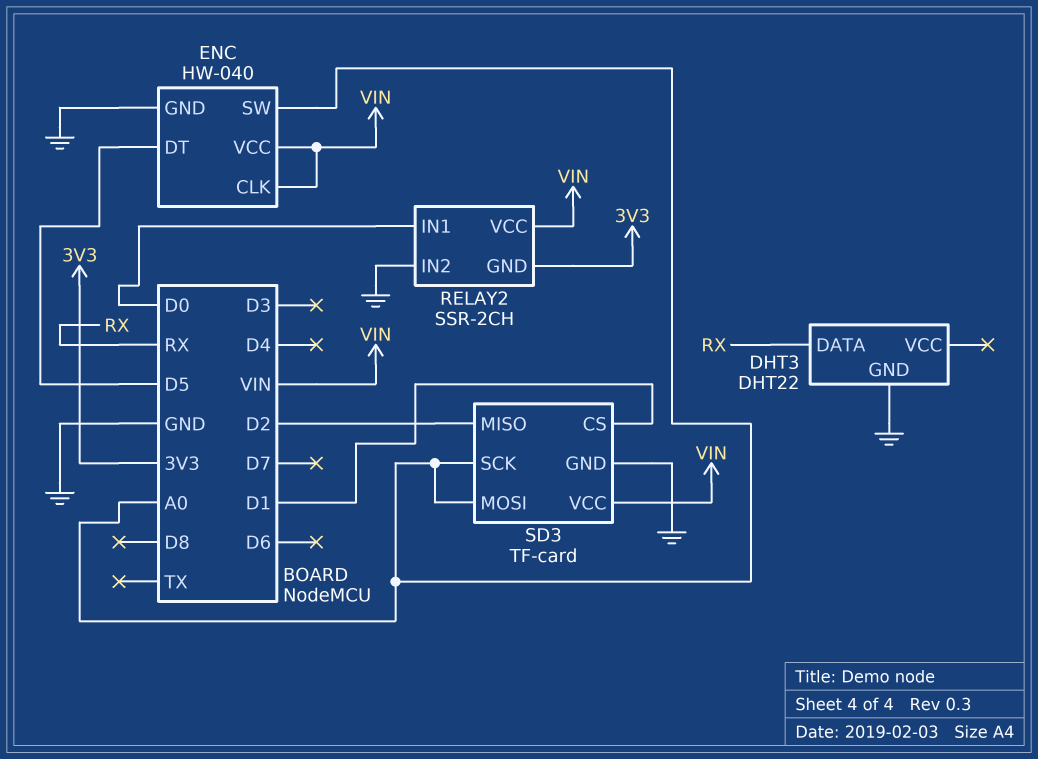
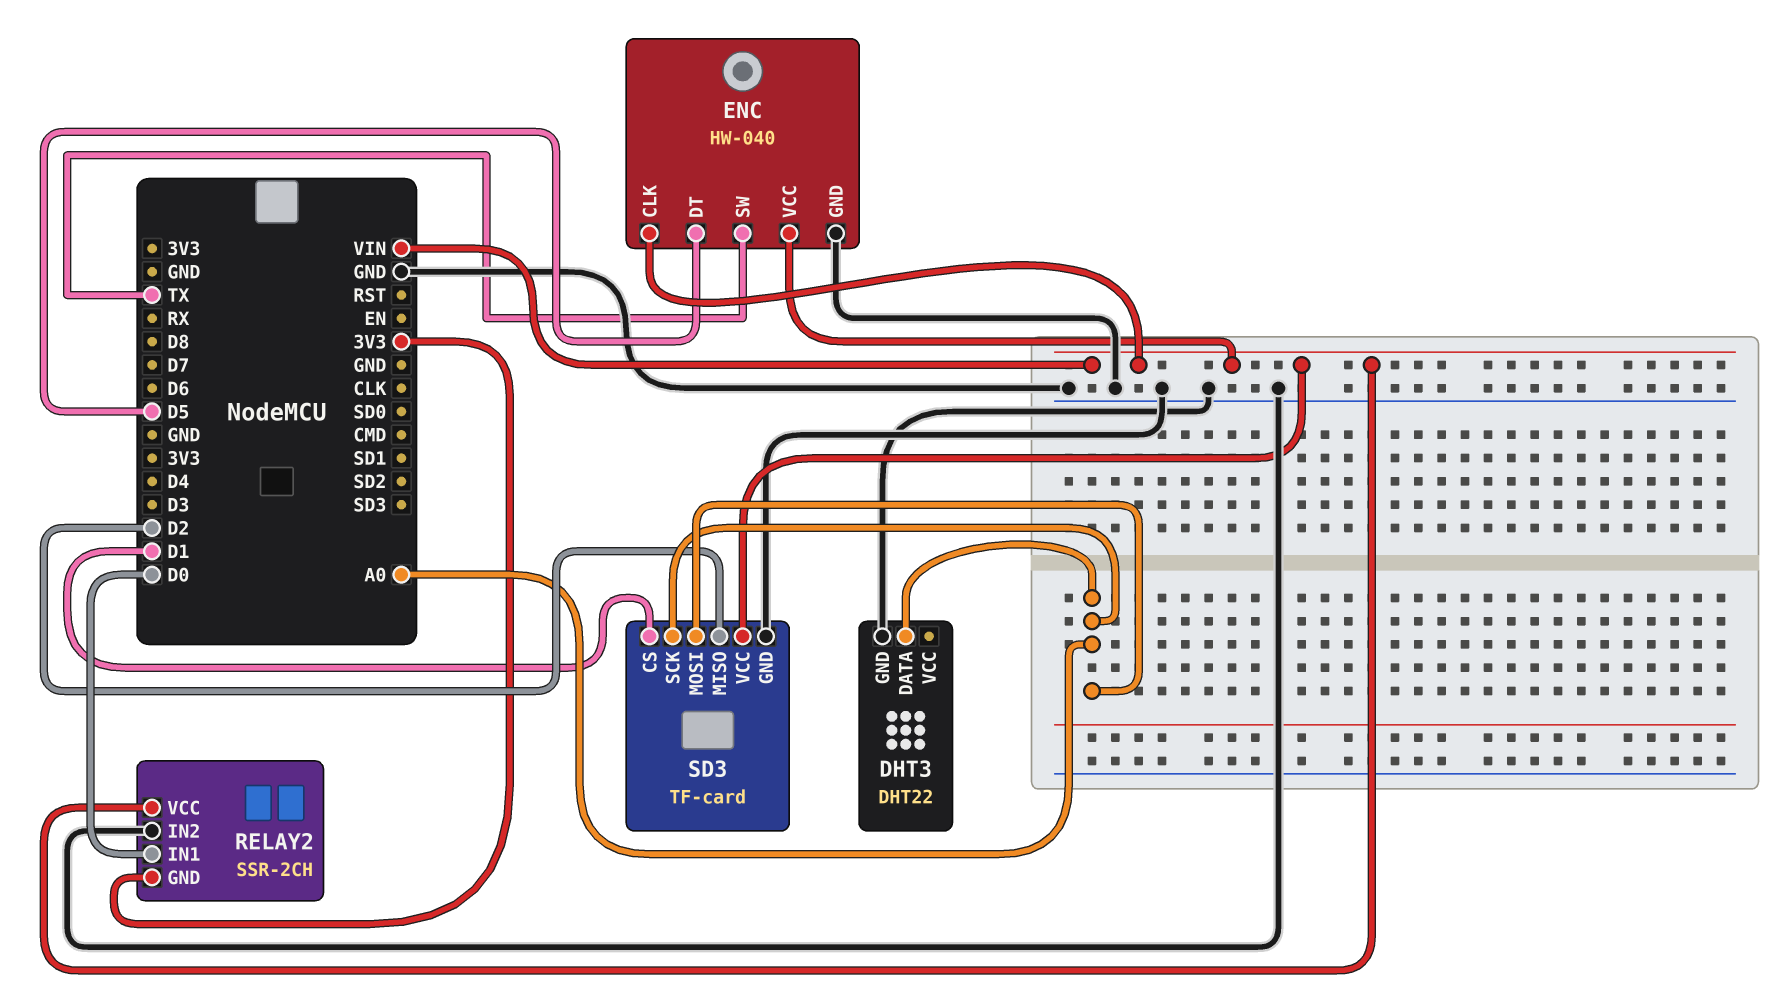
DHT3 pin DATA: RX -> A0
ENC pin SW: A0 -> TX

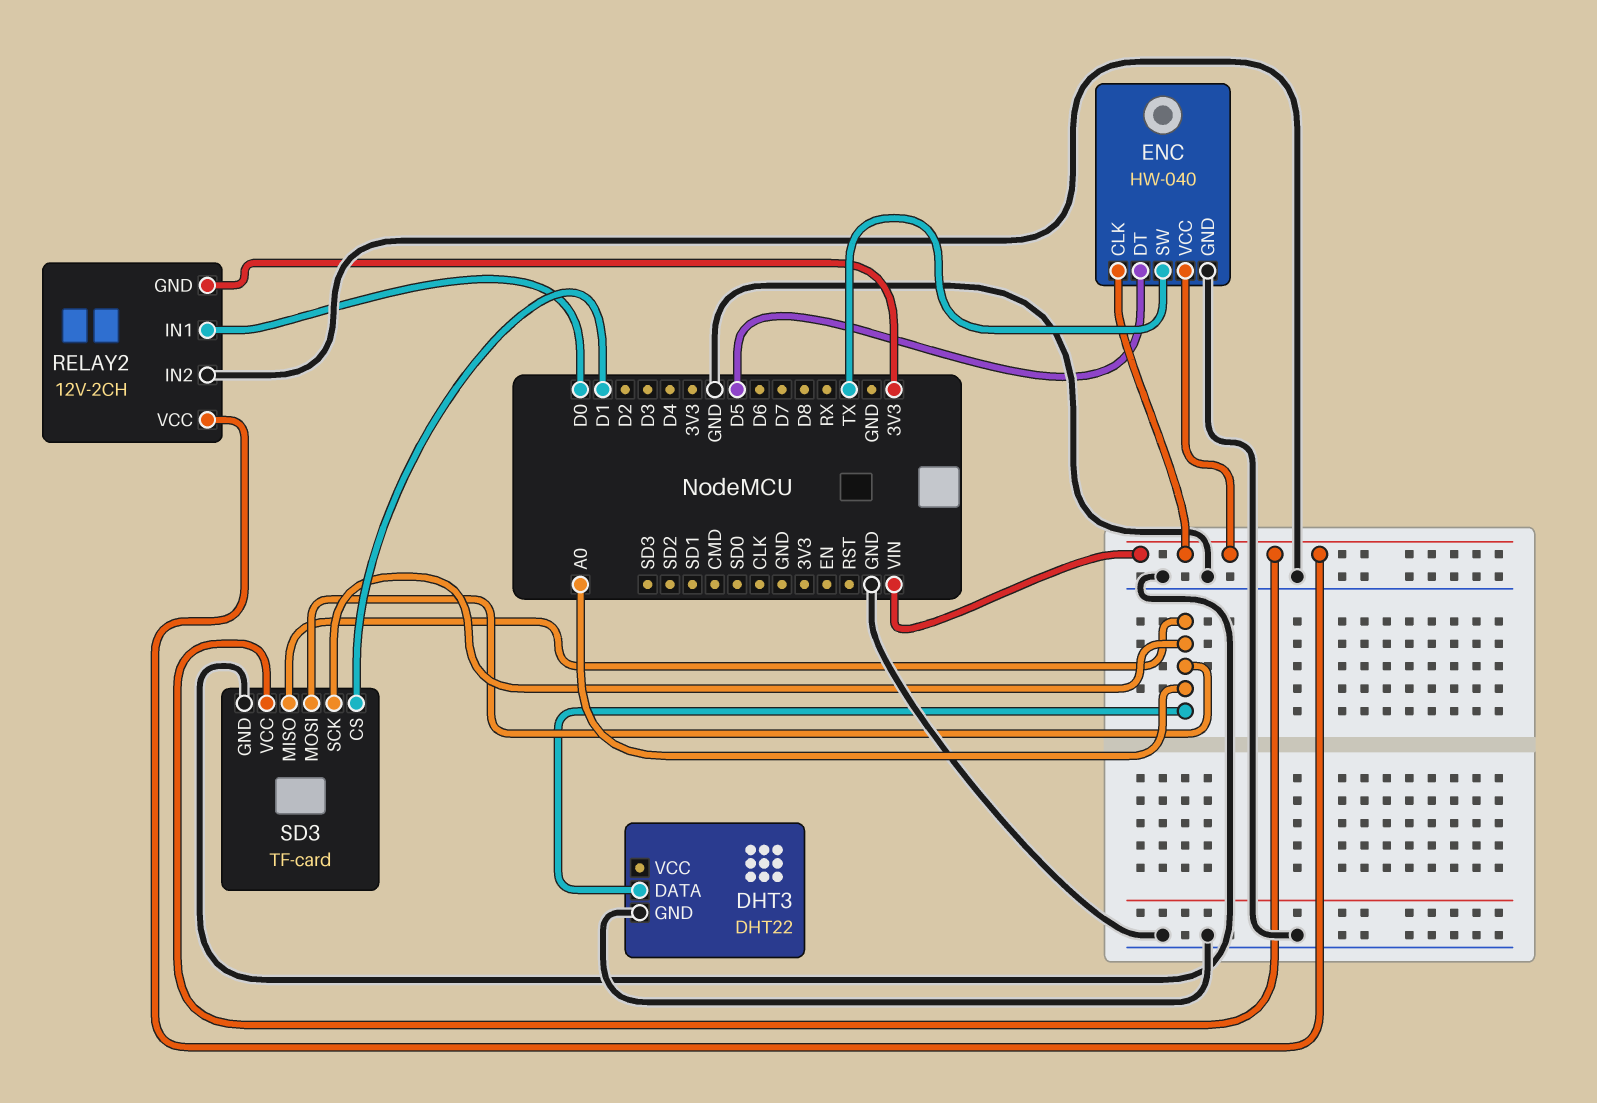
RELAY2: SSR-2CH -> 12V-2CH
SD3 pin MISO: D2 -> A0

